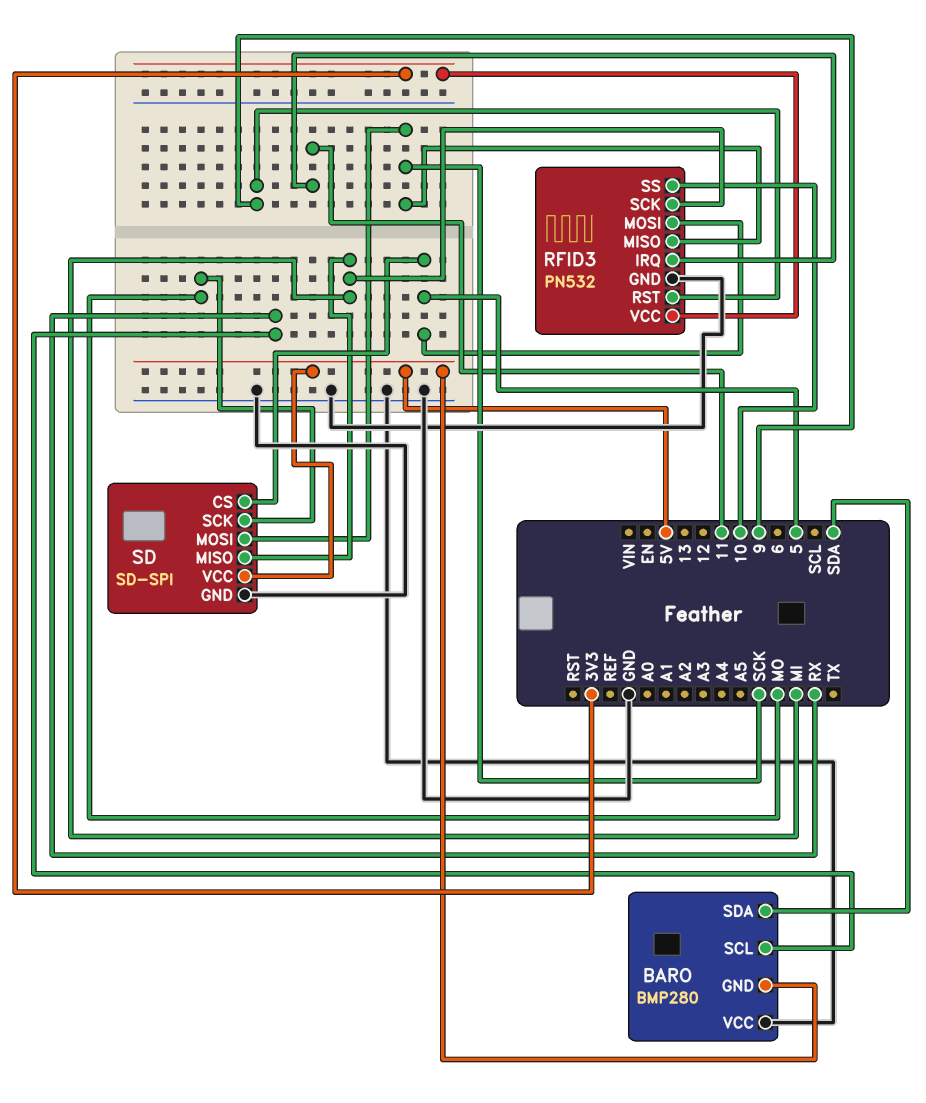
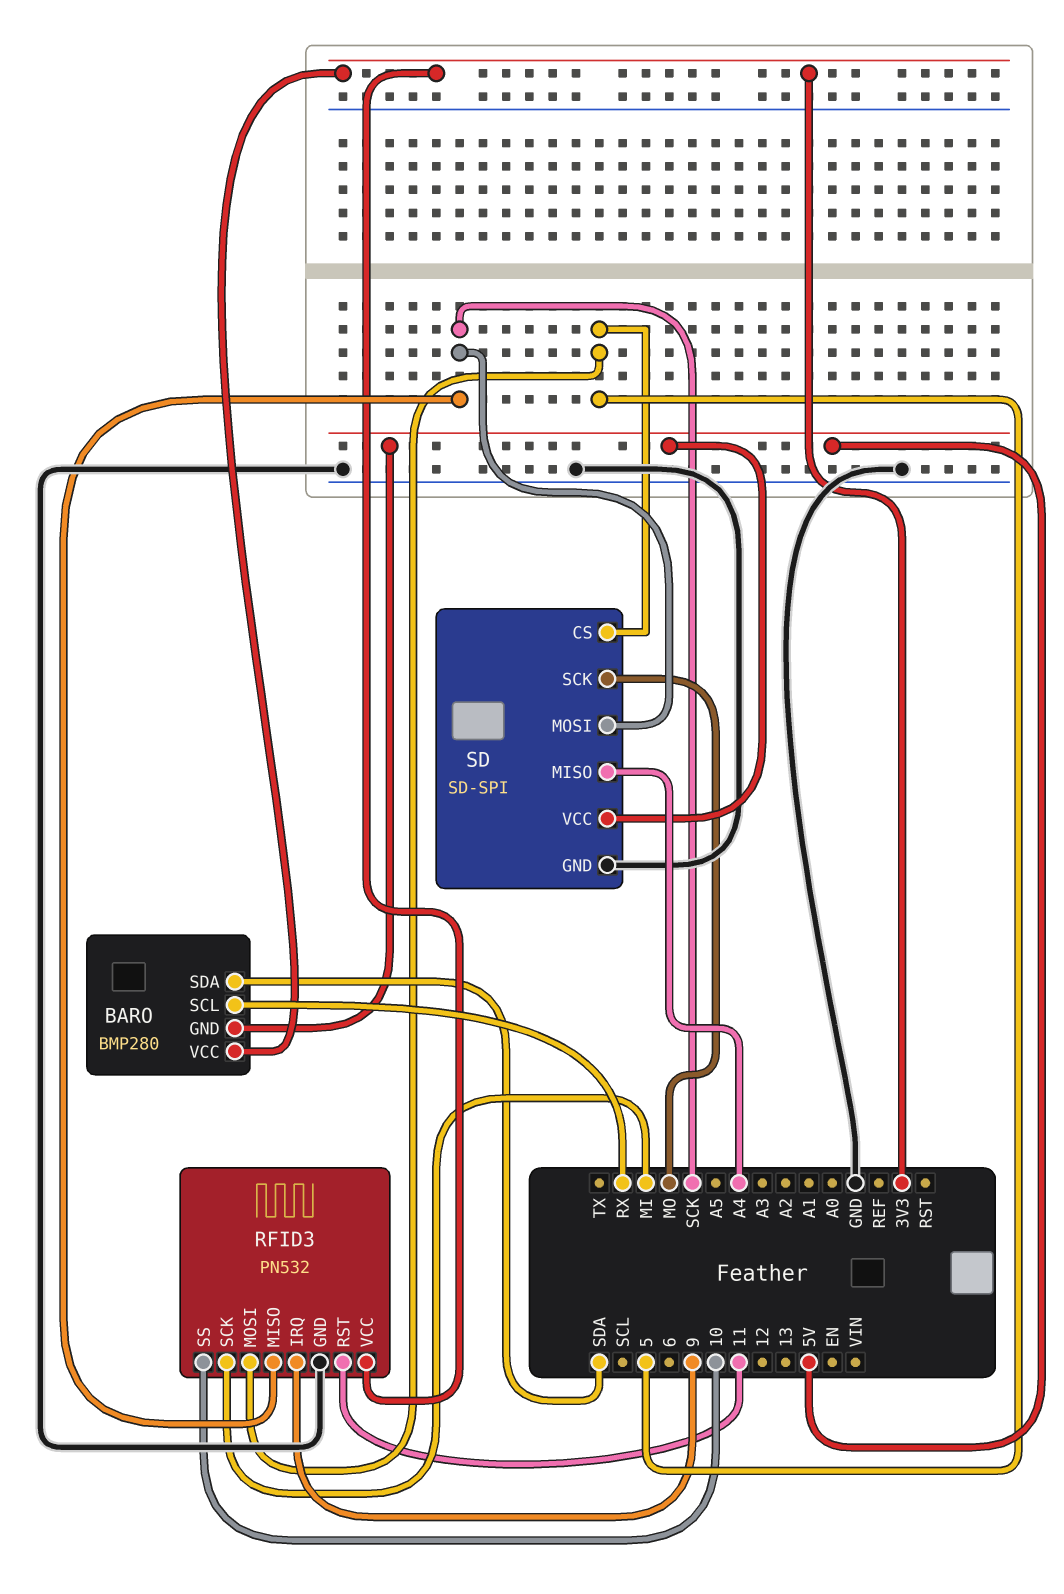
BARO pin VCC: GND -> 3V3
RFID3 pin IRQ: 11 -> 9
RFID3 pin RST: 9 -> 11
SD pin MISO: MI -> A4

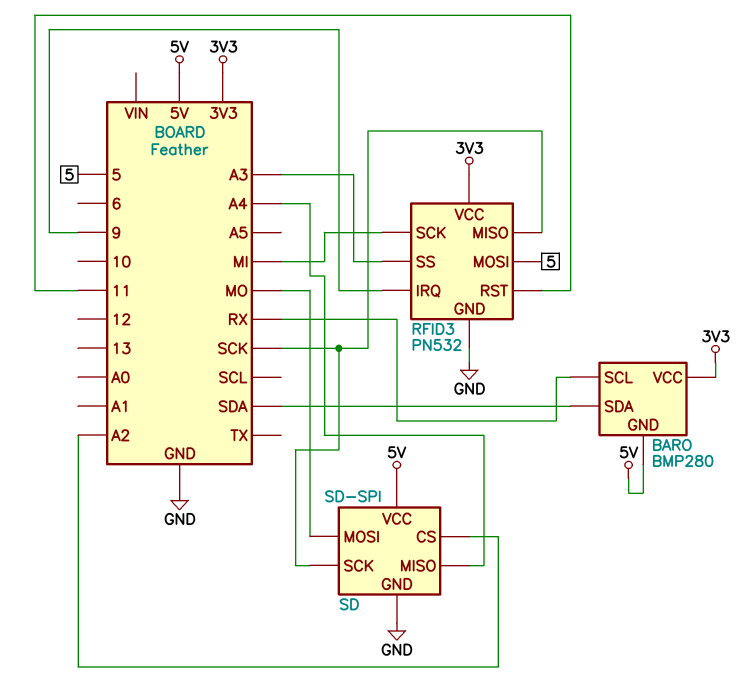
RFID3 pin SS: 10 -> A3
SD pin CS: 5 -> A2
SD pin MOSI: SCK -> MO
SD pin SCK: MO -> SCK

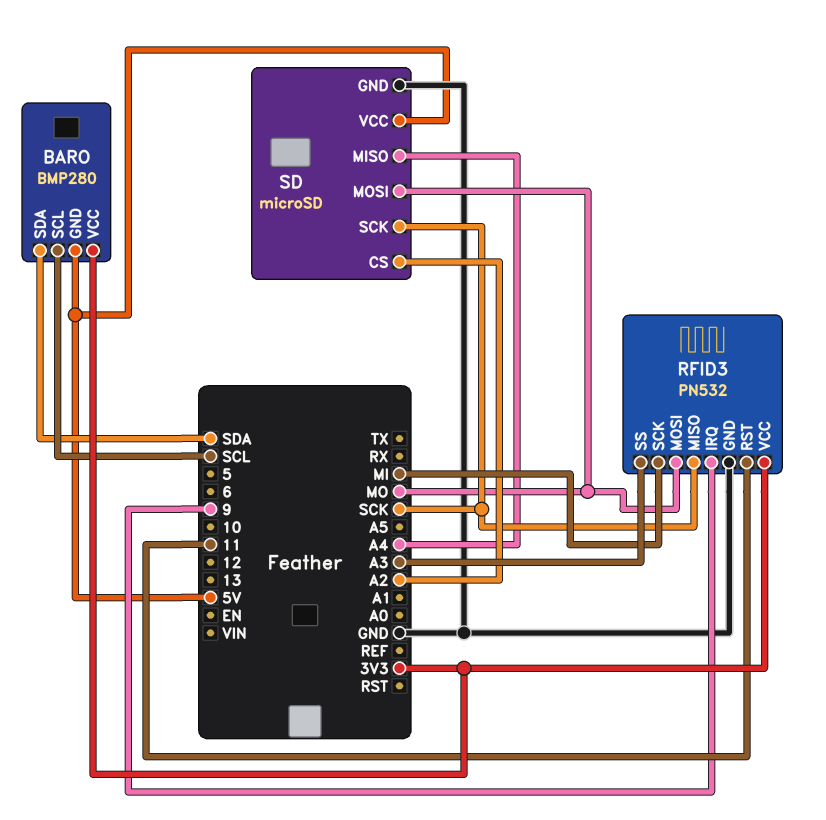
BARO pin SCL: RX -> SCL
RFID3 pin MOSI: 5 -> MO
SD: SD-SPI -> microSD

